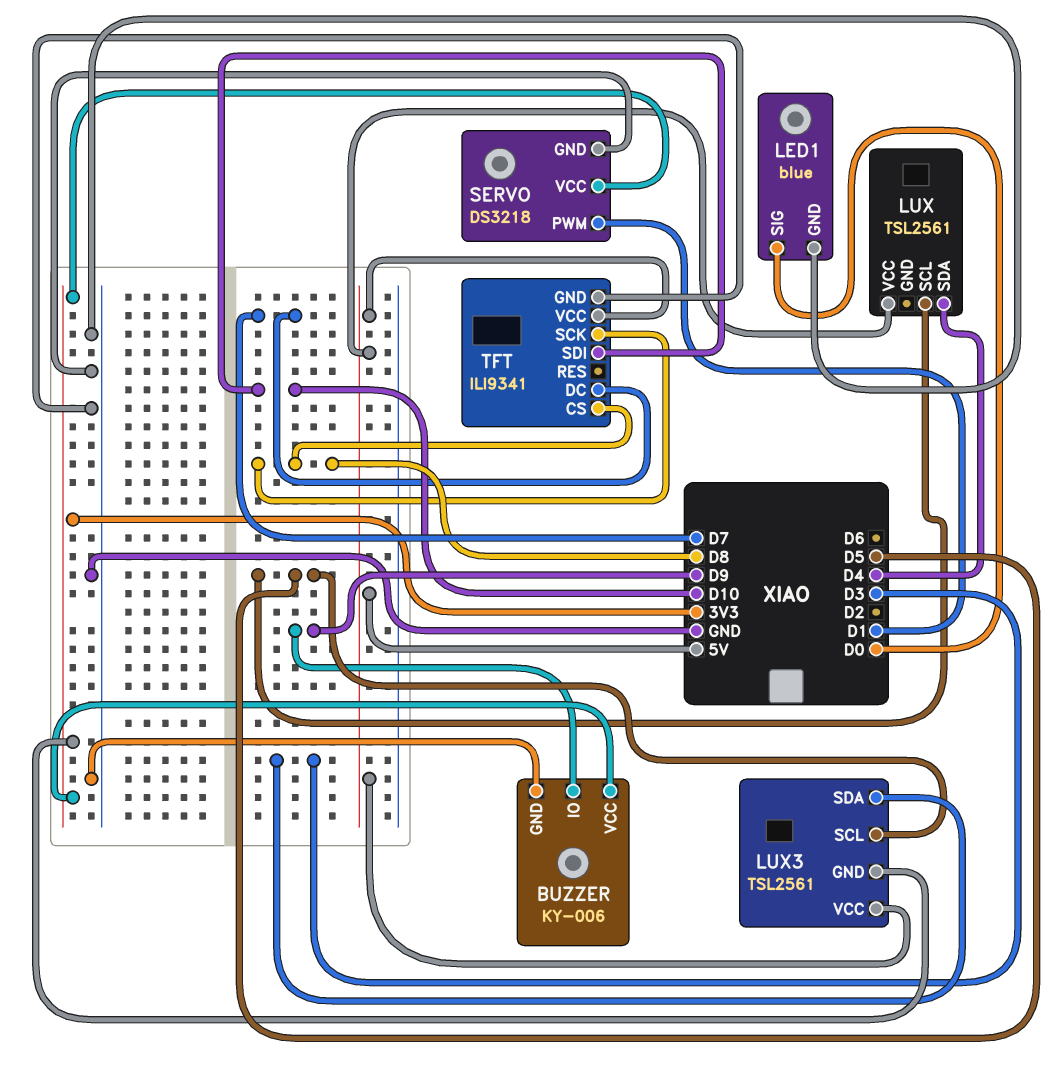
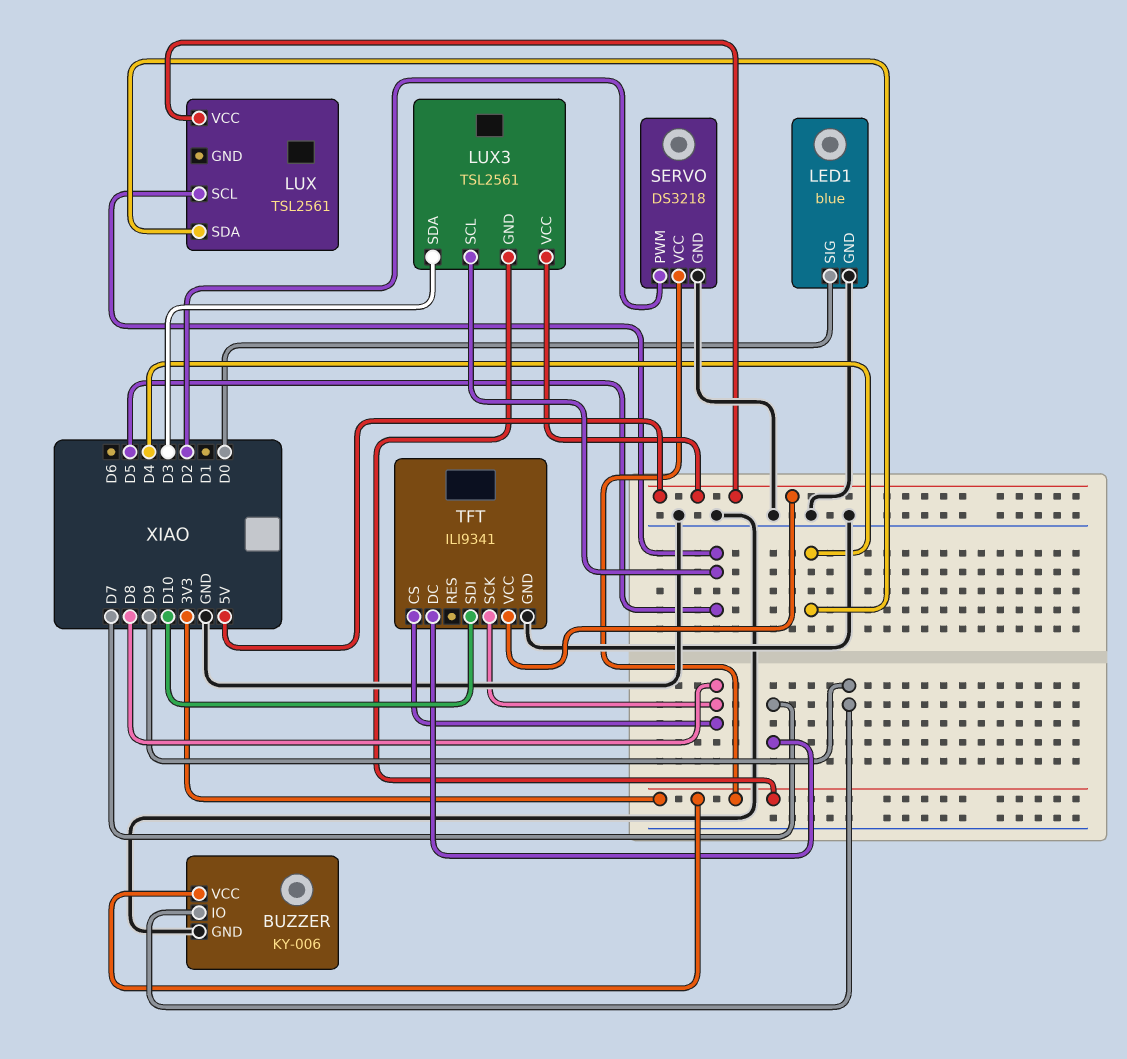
SERVO pin PWM: D1 -> D2

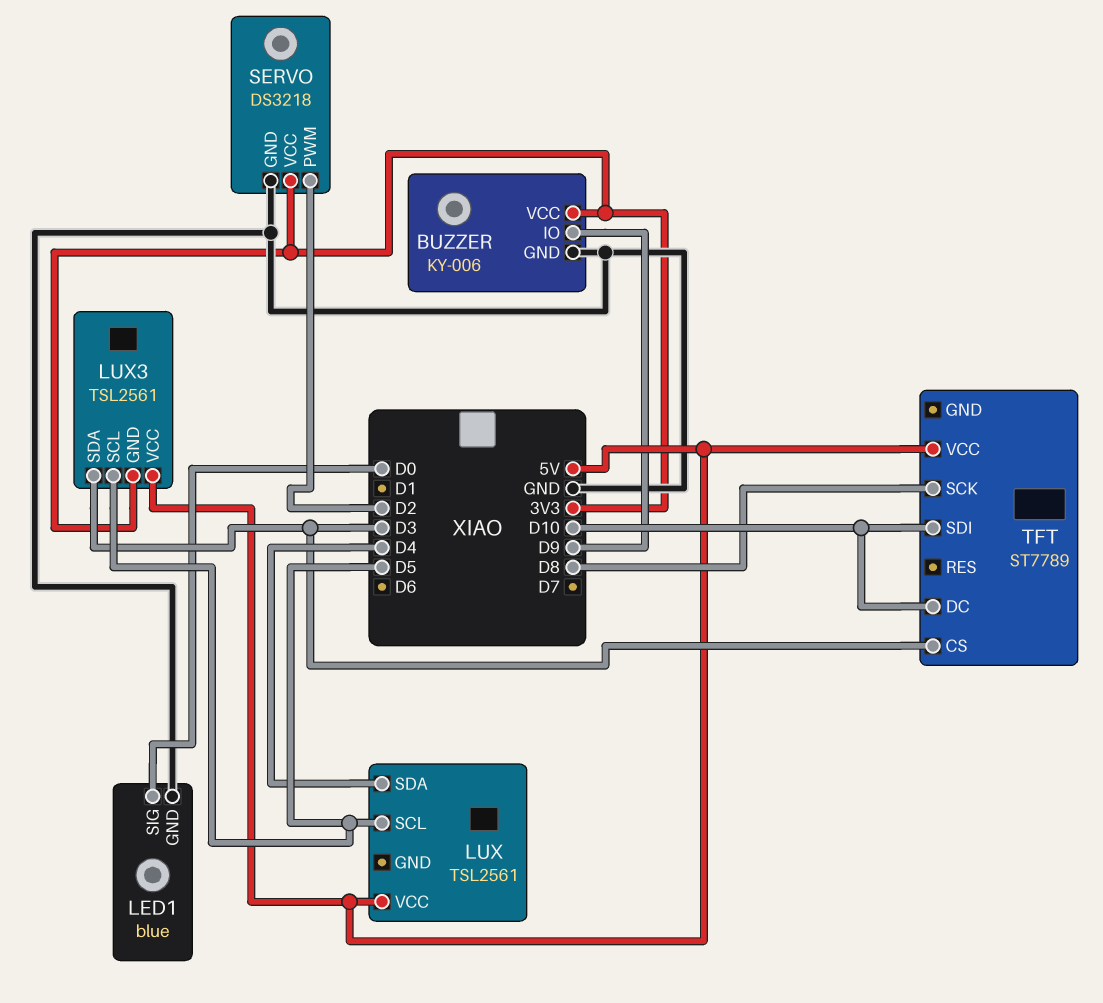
TFT: ILI9341 -> ST7789
TFT pin CS: D8 -> D3
TFT pin DC: D7 -> D10
TFT pin GND: GND -> none

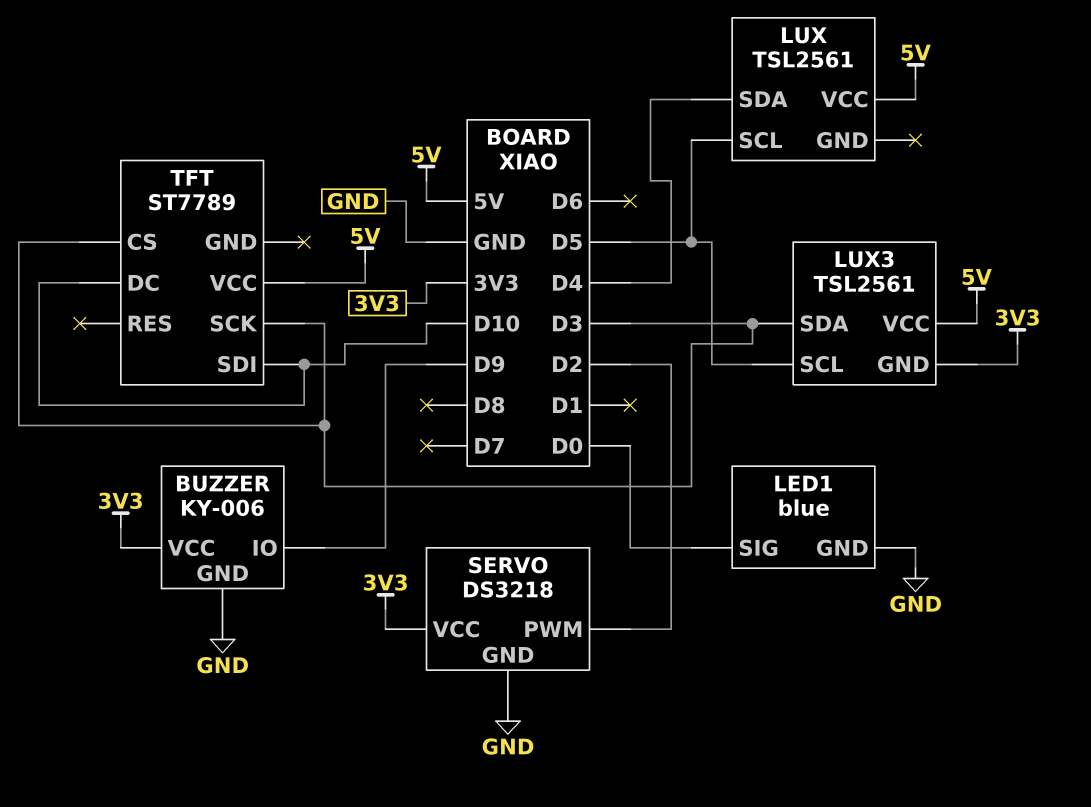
TFT pin SCK: D8 -> D3

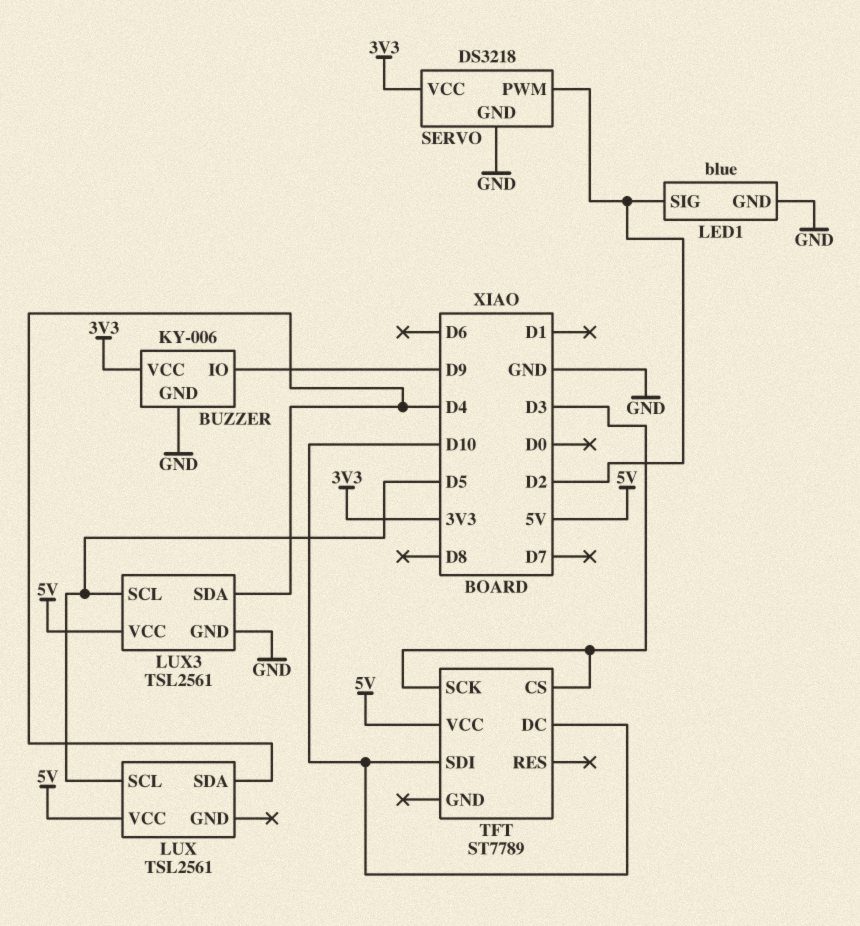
LED1 pin SIG: D0 -> D2
LUX3 pin GND: 3V3 -> GND
LUX3 pin SDA: D3 -> D4

